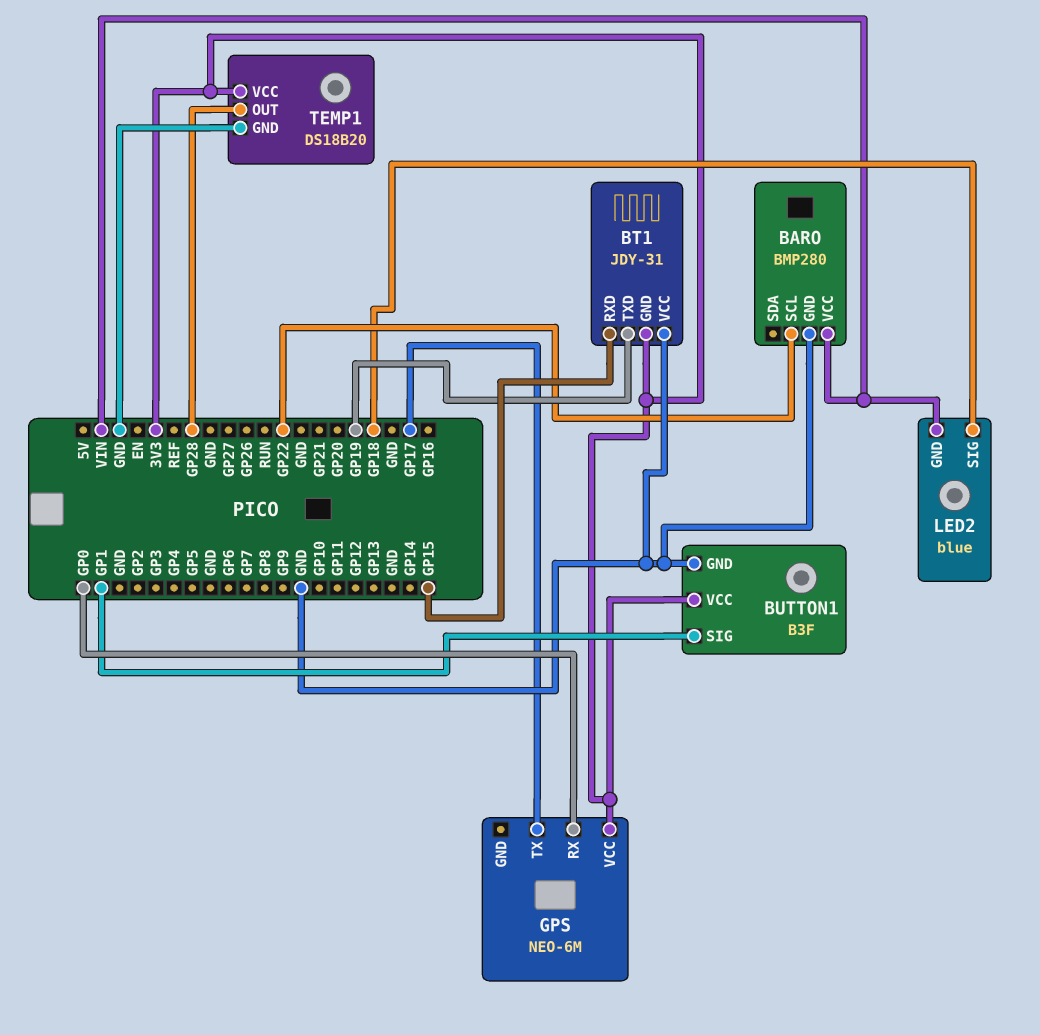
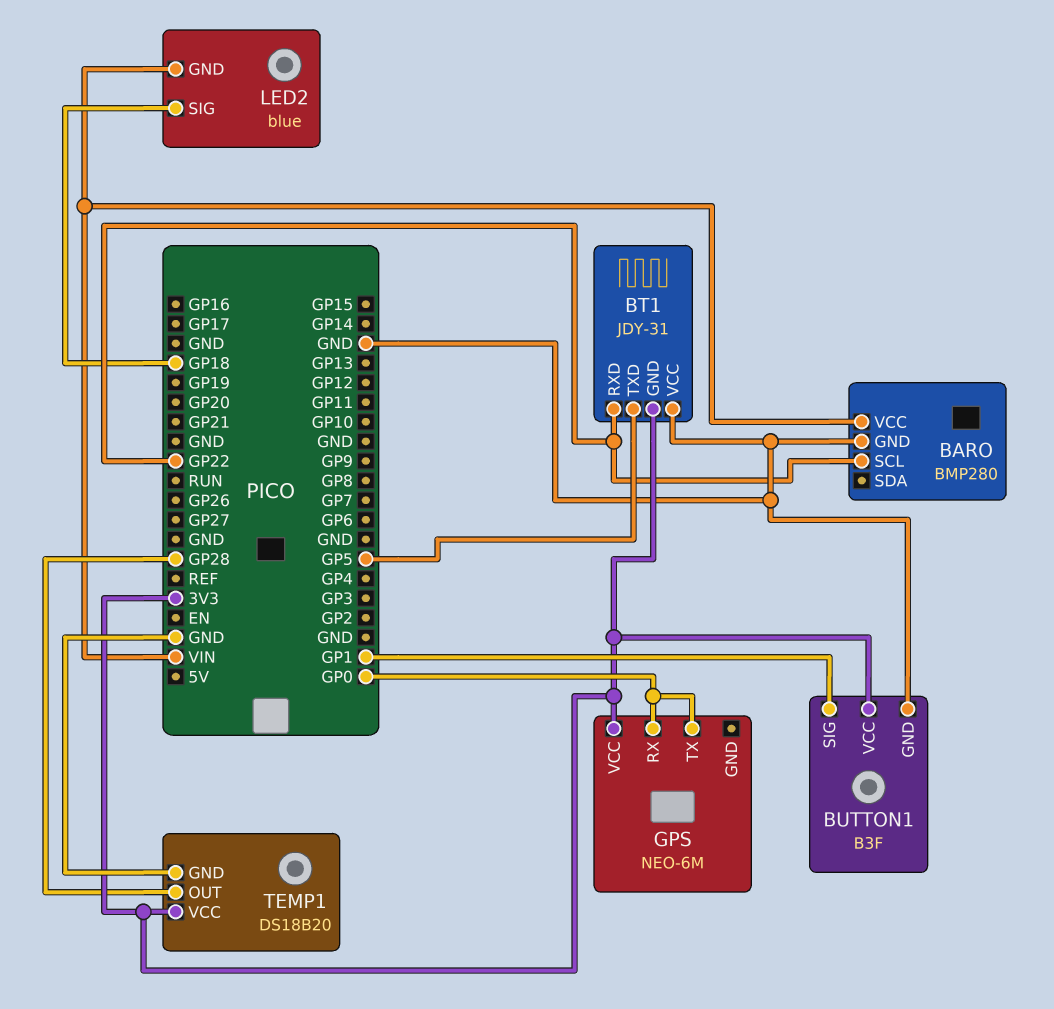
BT1 pin RXD: GP15 -> GP22
BT1 pin TXD: GP19 -> GP5
GPS pin TX: GP17 -> GP0

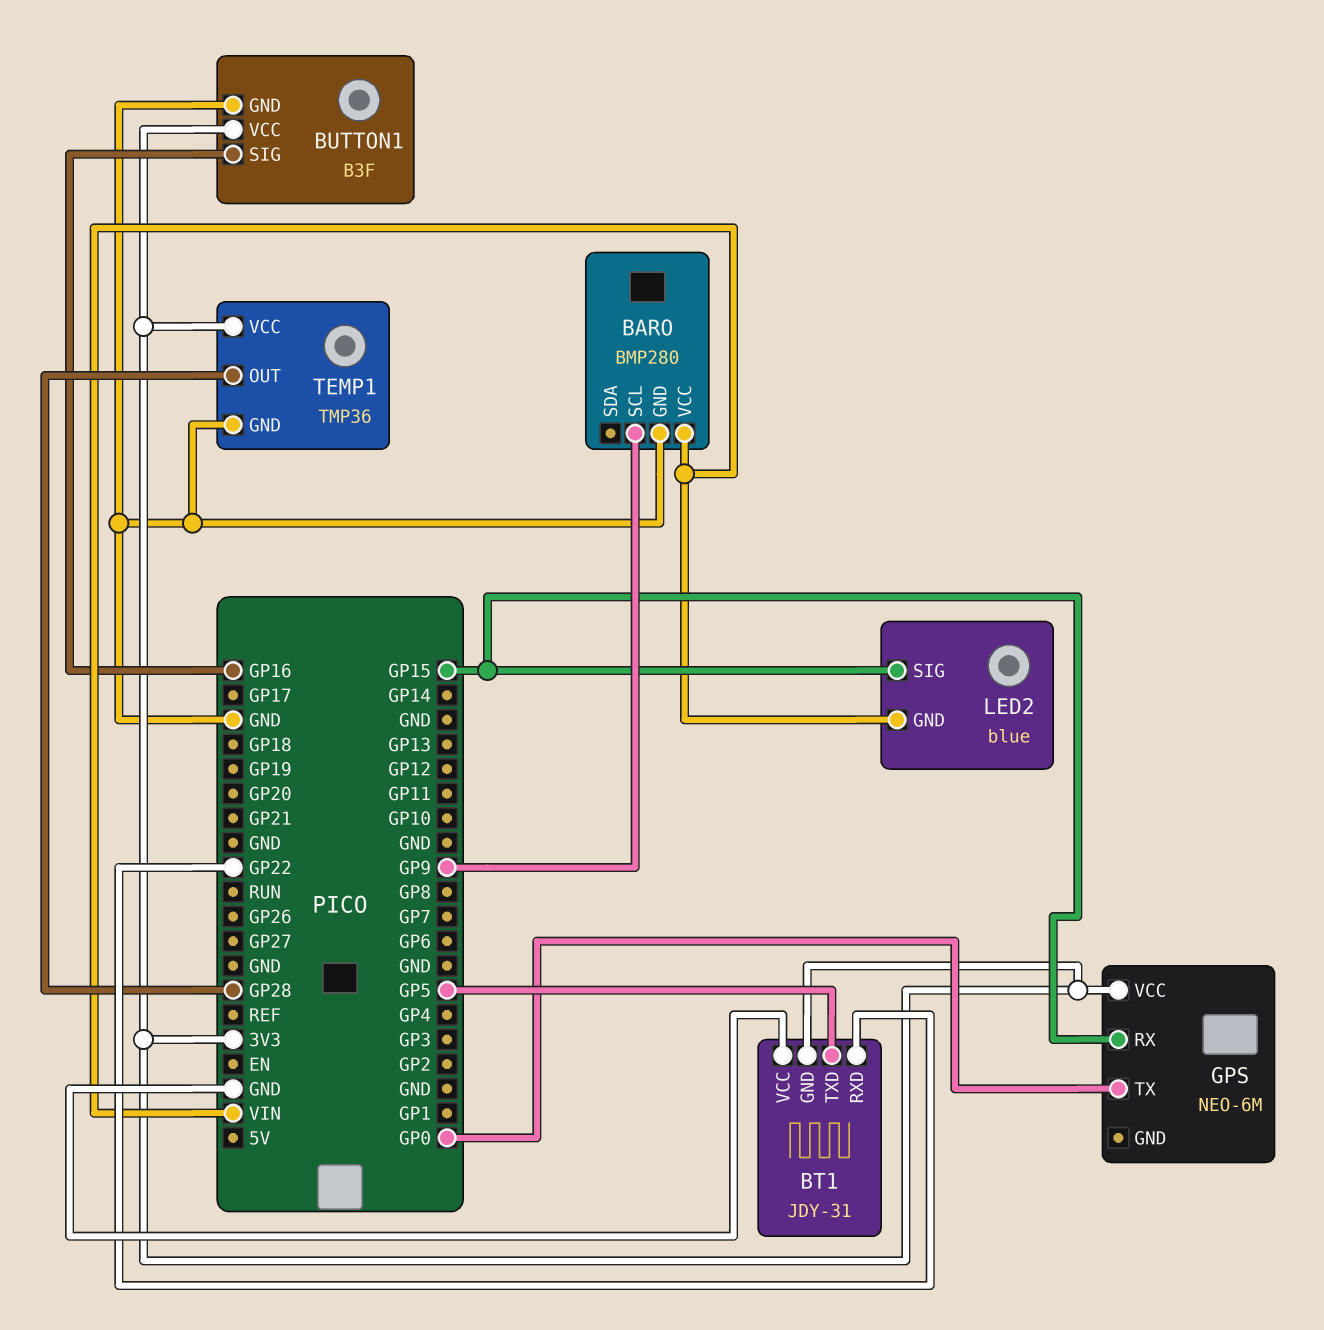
BARO pin SCL: GP22 -> GP9
BUTTON1 pin SIG: GP1 -> GP16
GPS pin RX: GP0 -> GP15
LED2 pin SIG: GP18 -> GP15
TEMP1: DS18B20 -> TMP36

